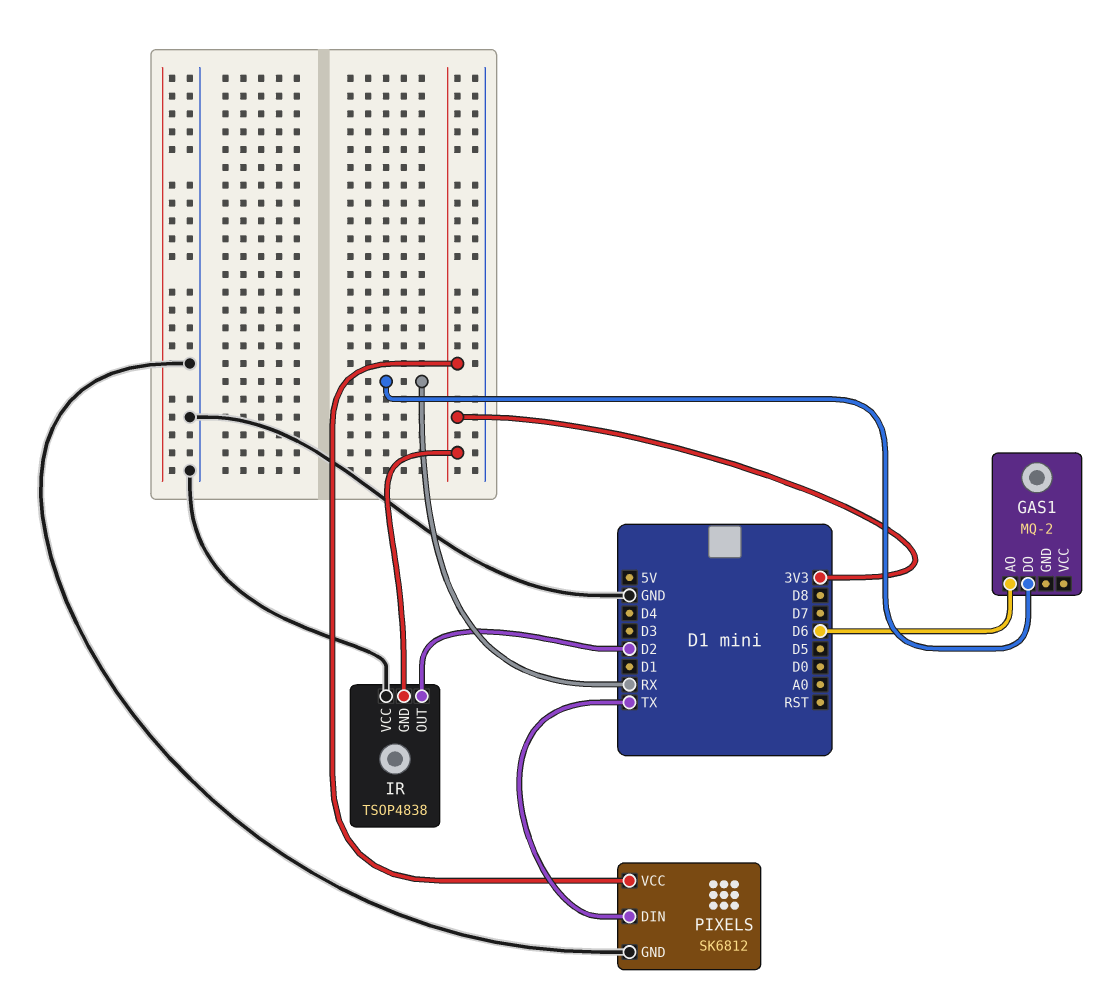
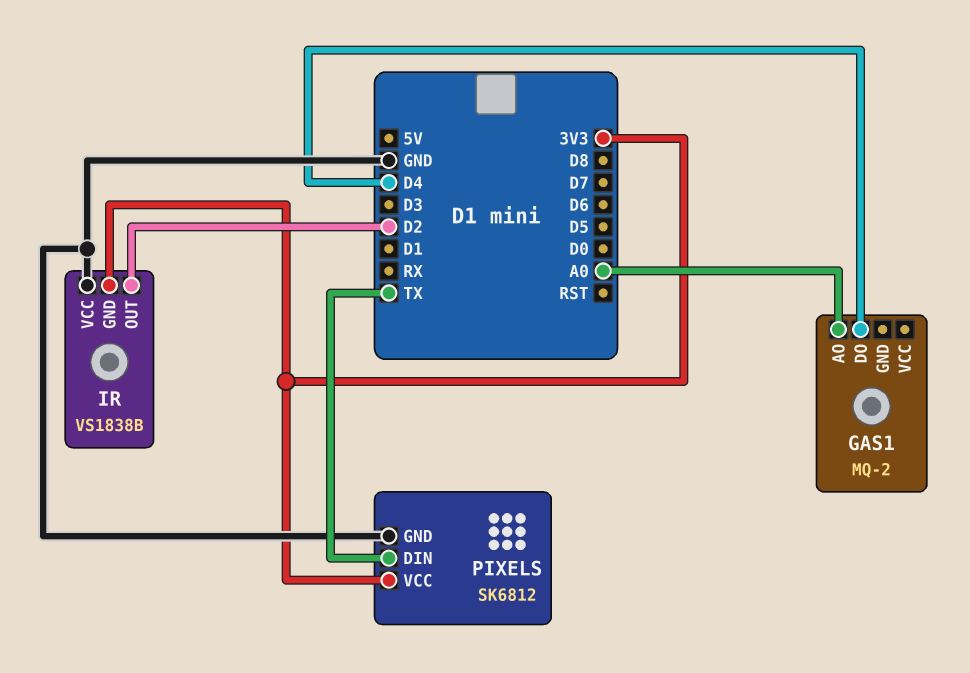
GAS1 pin AO: D6 -> A0
GAS1 pin DO: RX -> D4
IR: TSOP4838 -> VS1838B

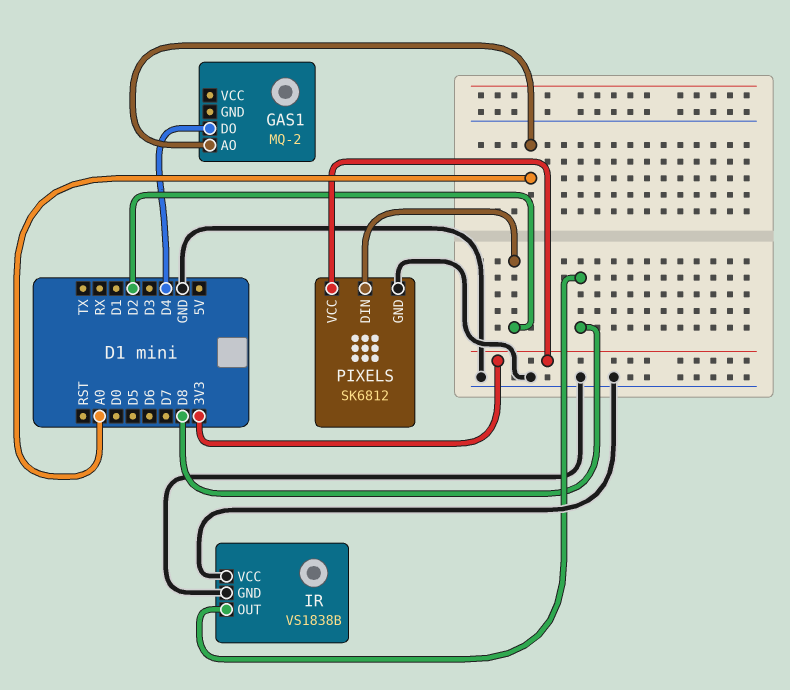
IR pin GND: 3V3 -> GND
IR pin OUT: D2 -> D8
PIXELS pin DIN: TX -> D2

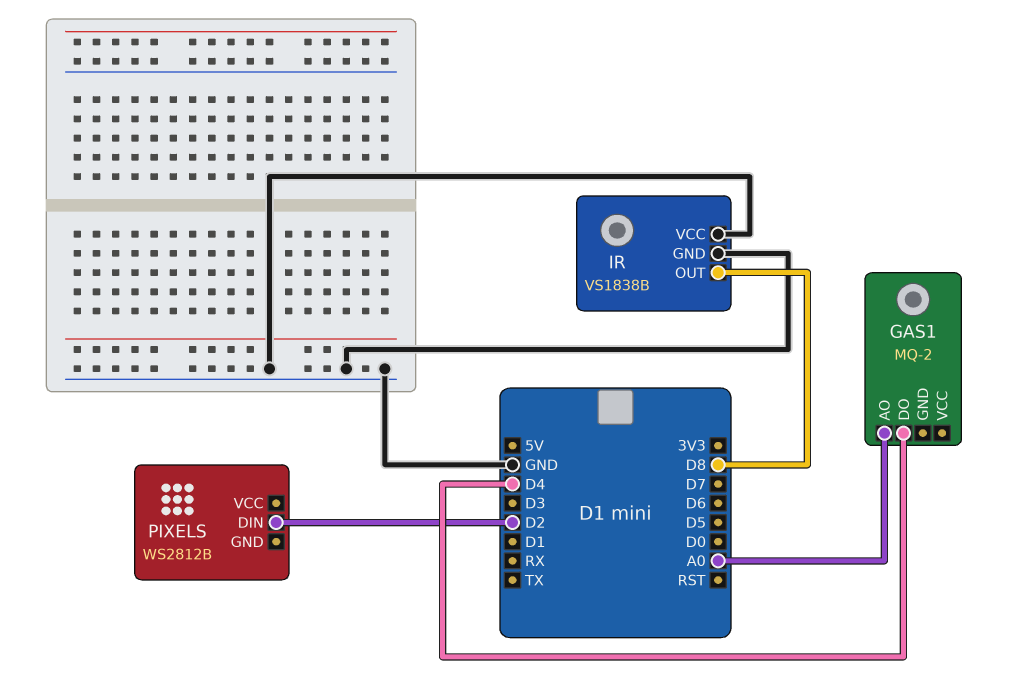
PIXELS: SK6812 -> WS2812B
PIXELS pin GND: GND -> none
PIXELS pin VCC: 3V3 -> none

